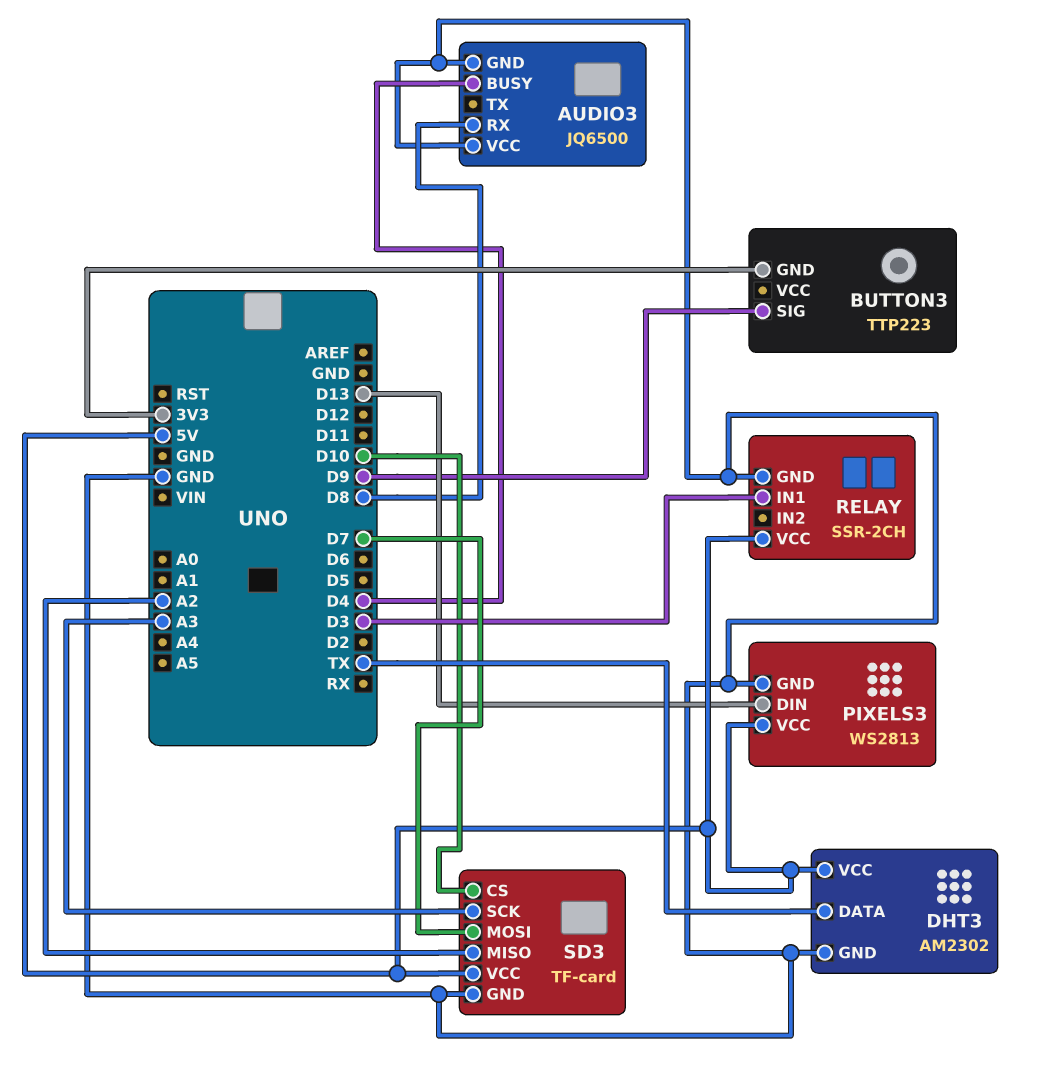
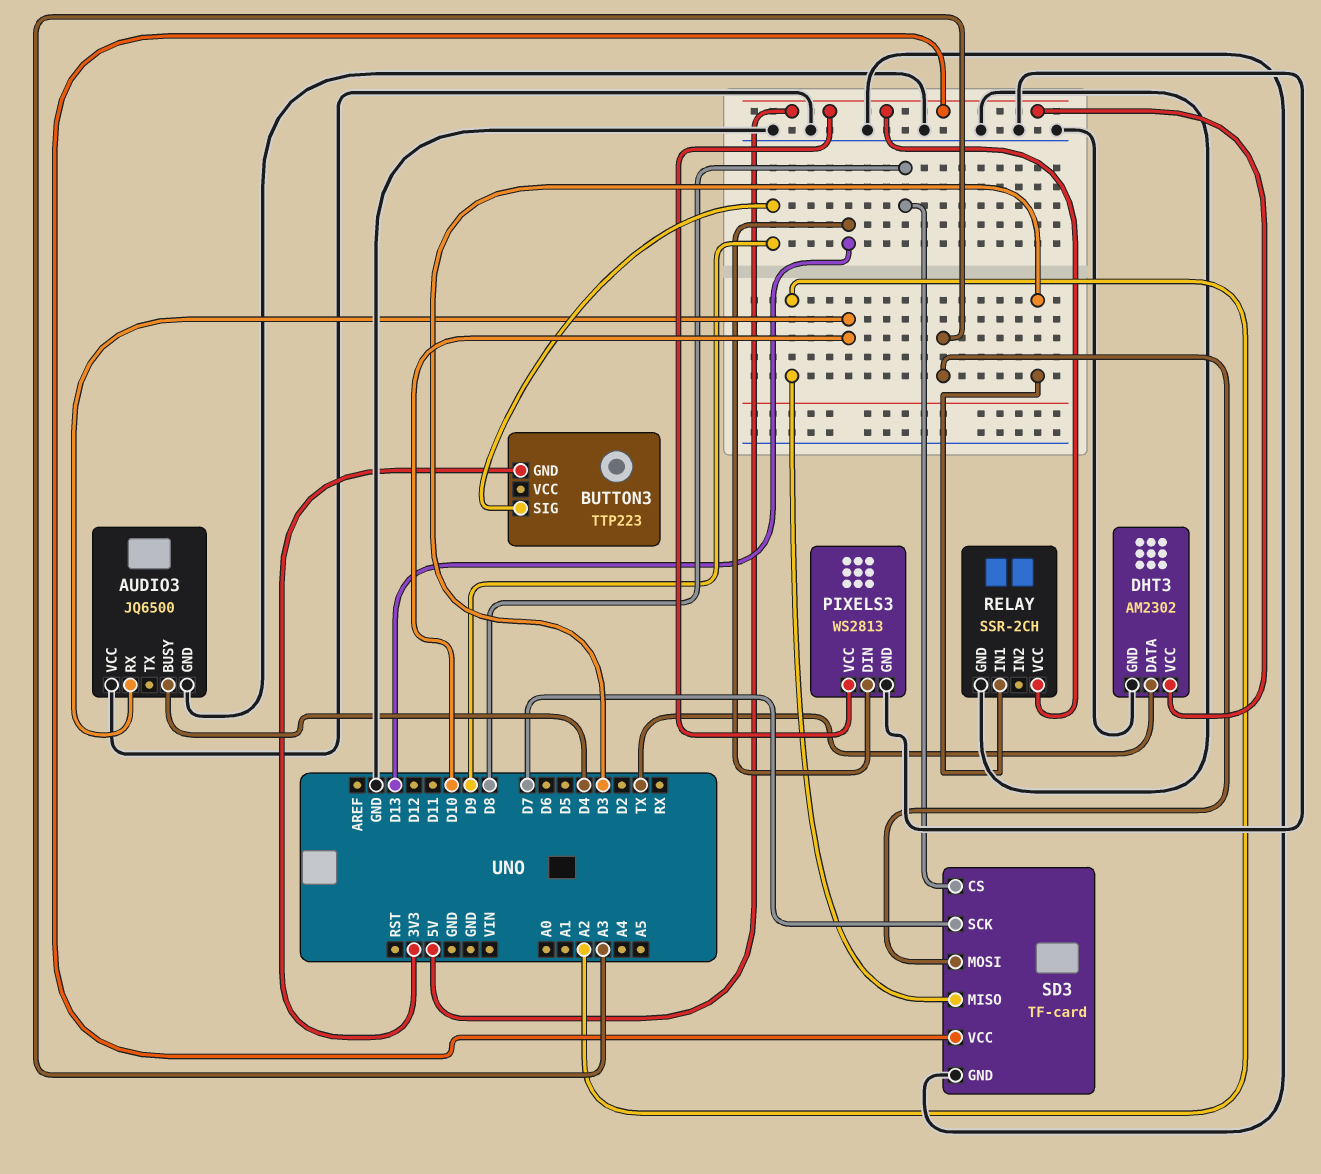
AUDIO3 pin RX: D8 -> D10
SD3 pin CS: D10 -> D8
SD3 pin MOSI: D7 -> A3
SD3 pin SCK: A3 -> D7

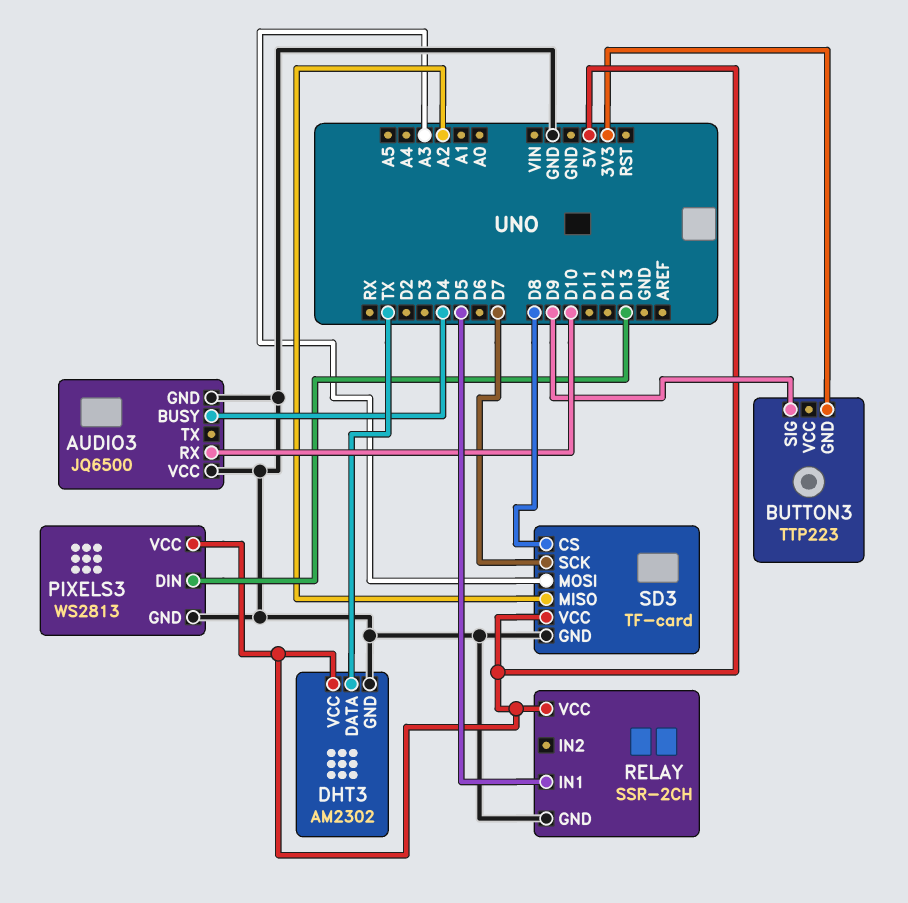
RELAY pin IN1: D3 -> D5

